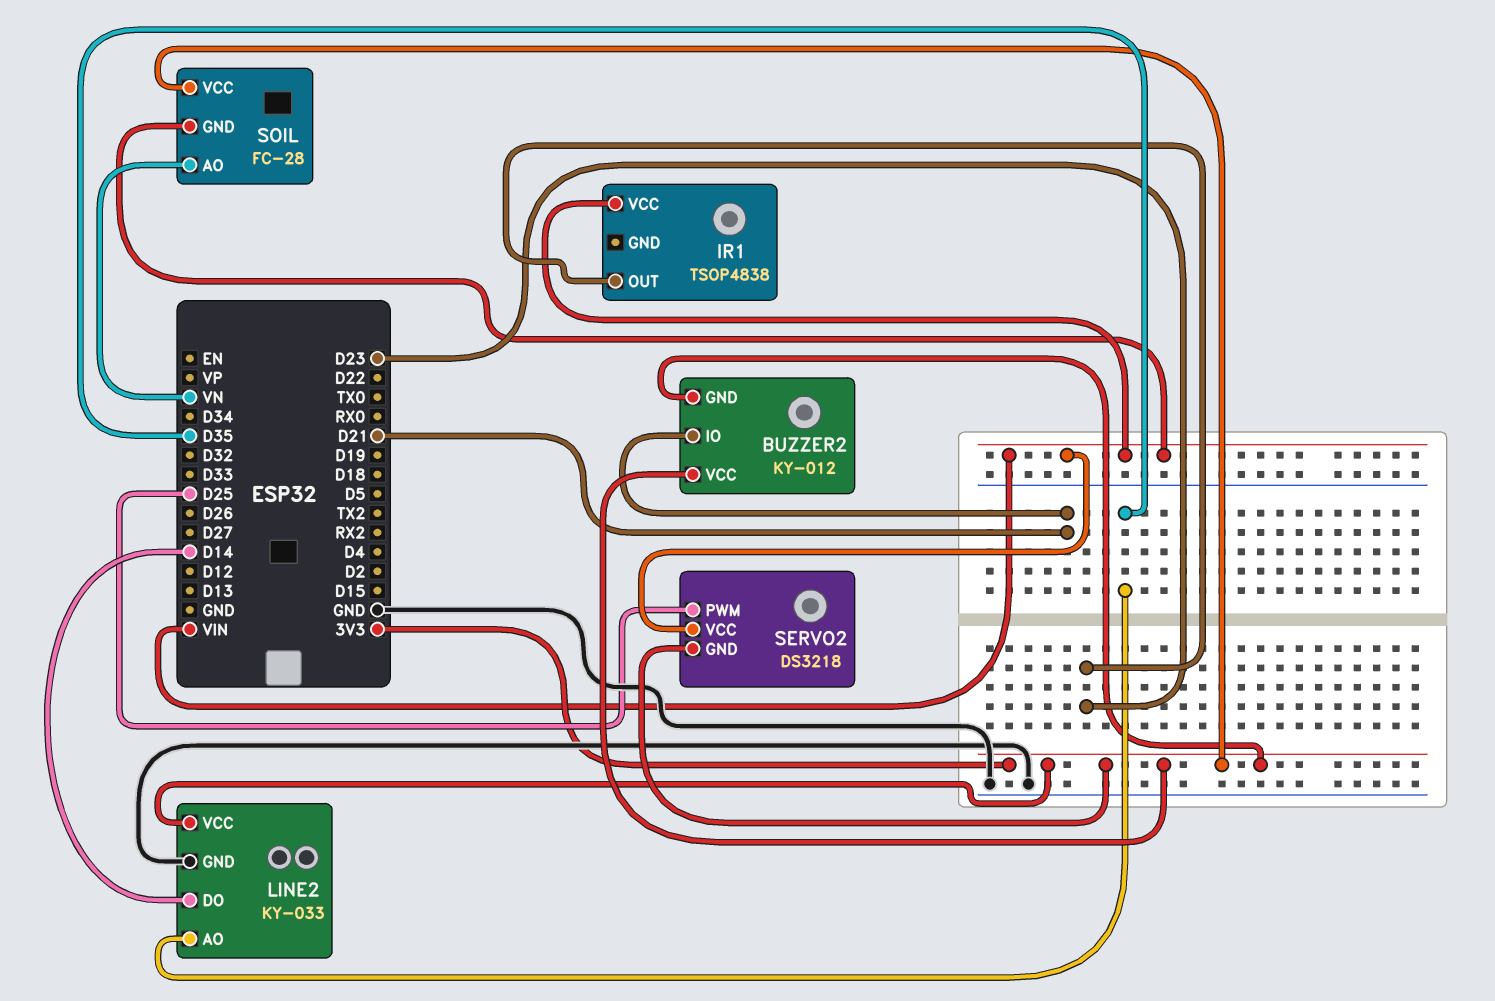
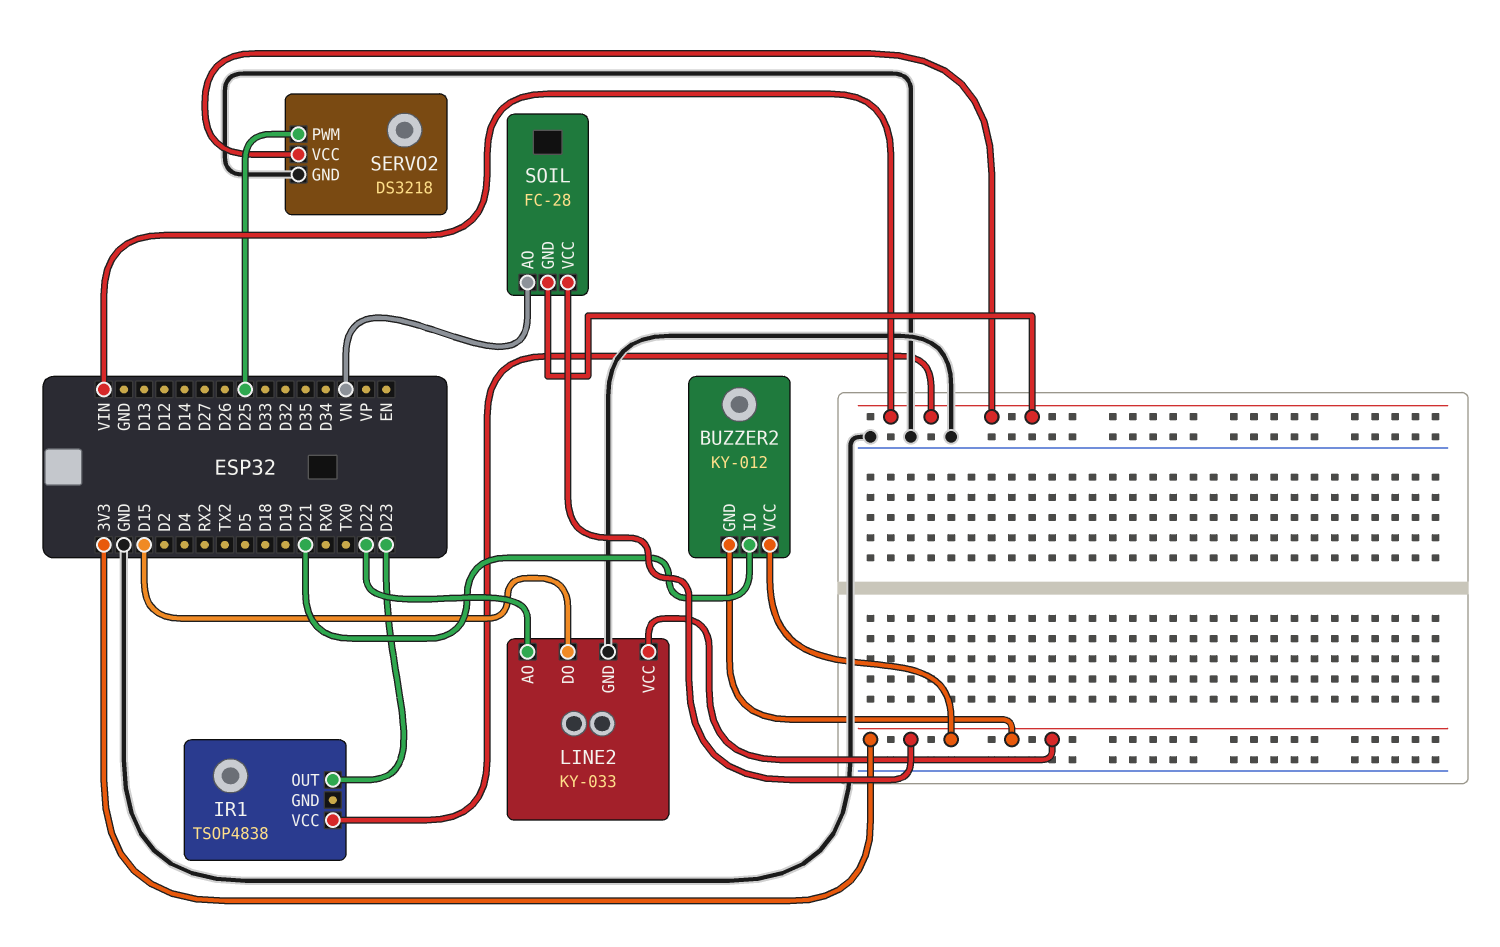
LINE2 pin AO: D35 -> D22
LINE2 pin DO: D14 -> D15
SERVO2 pin GND: 3V3 -> GND

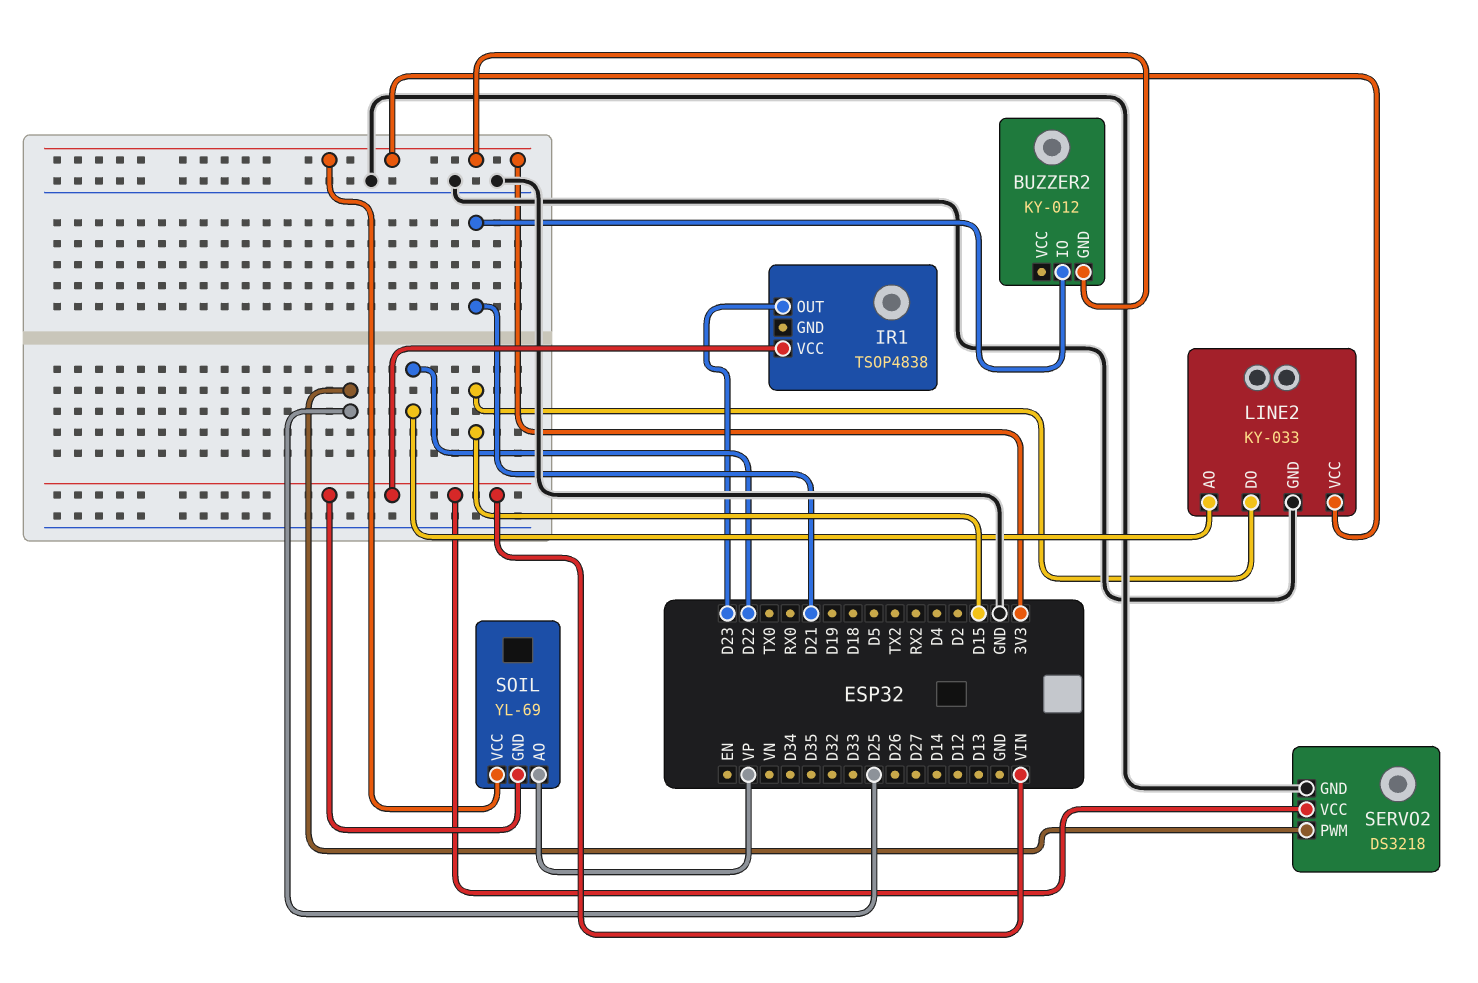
BUZZER2 pin VCC: 3V3 -> none
SOIL: FC-28 -> YL-69
SOIL pin AO: VN -> VP

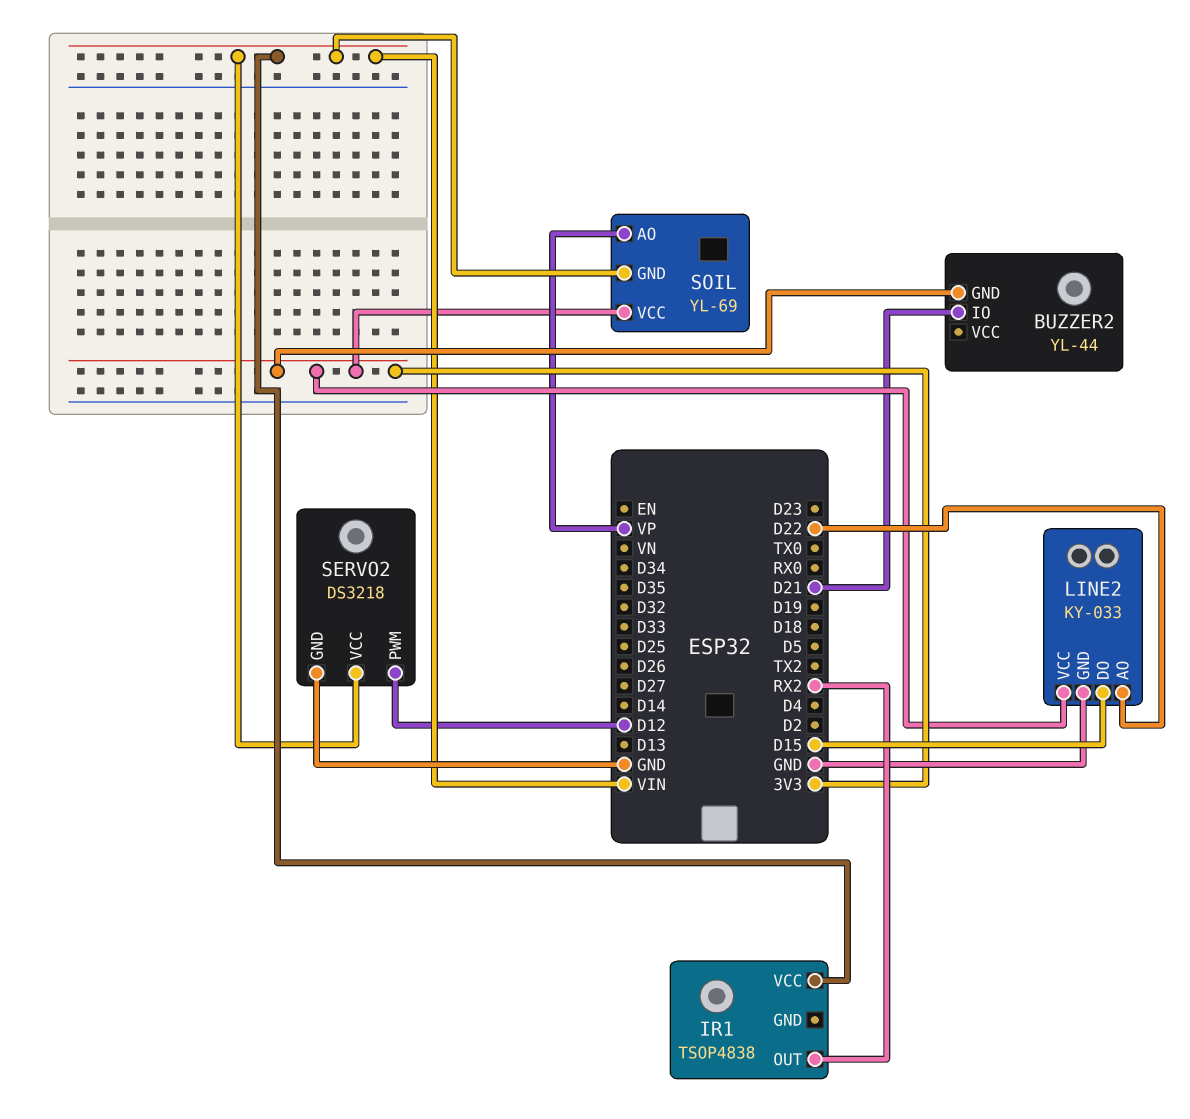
BUZZER2: KY-012 -> YL-44
IR1 pin OUT: D23 -> RX2
SERVO2 pin PWM: D25 -> D12

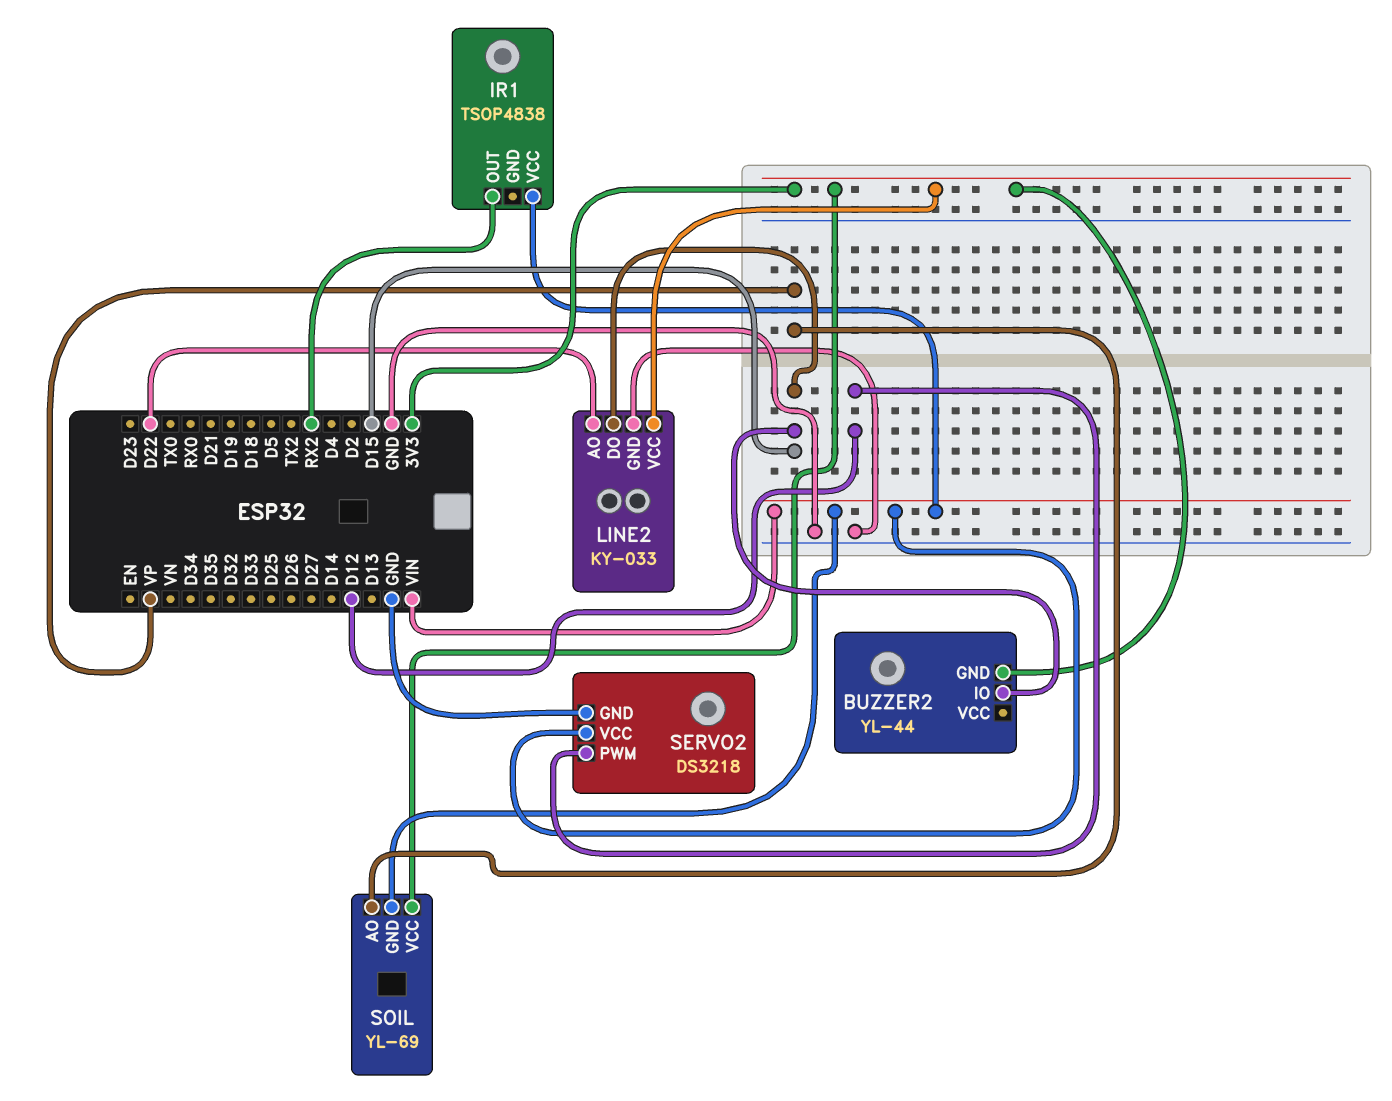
BUZZER2 pin IO: D21 -> D15

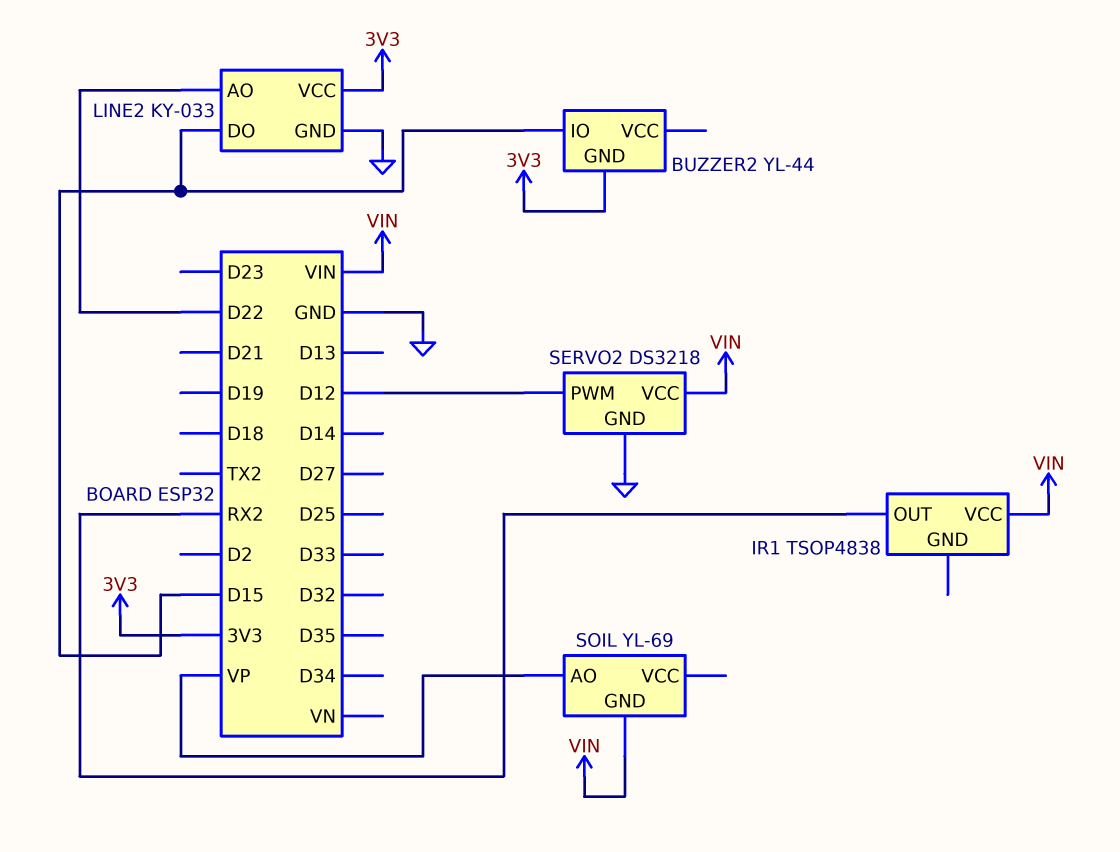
SOIL pin VCC: 3V3 -> none

